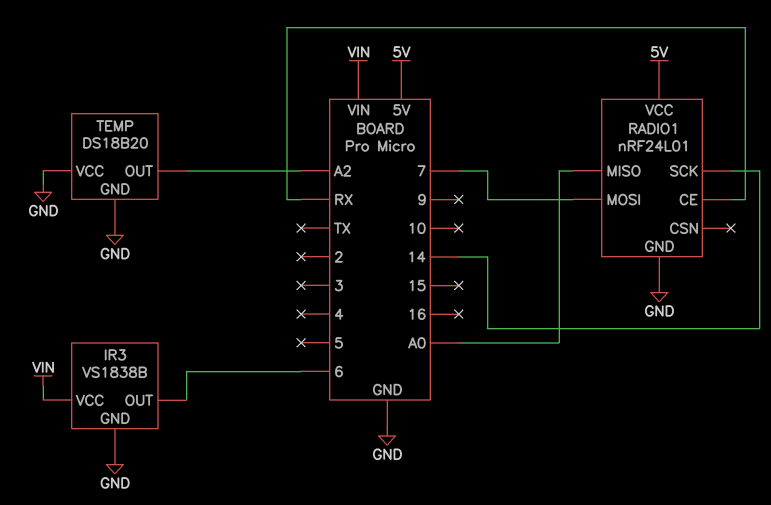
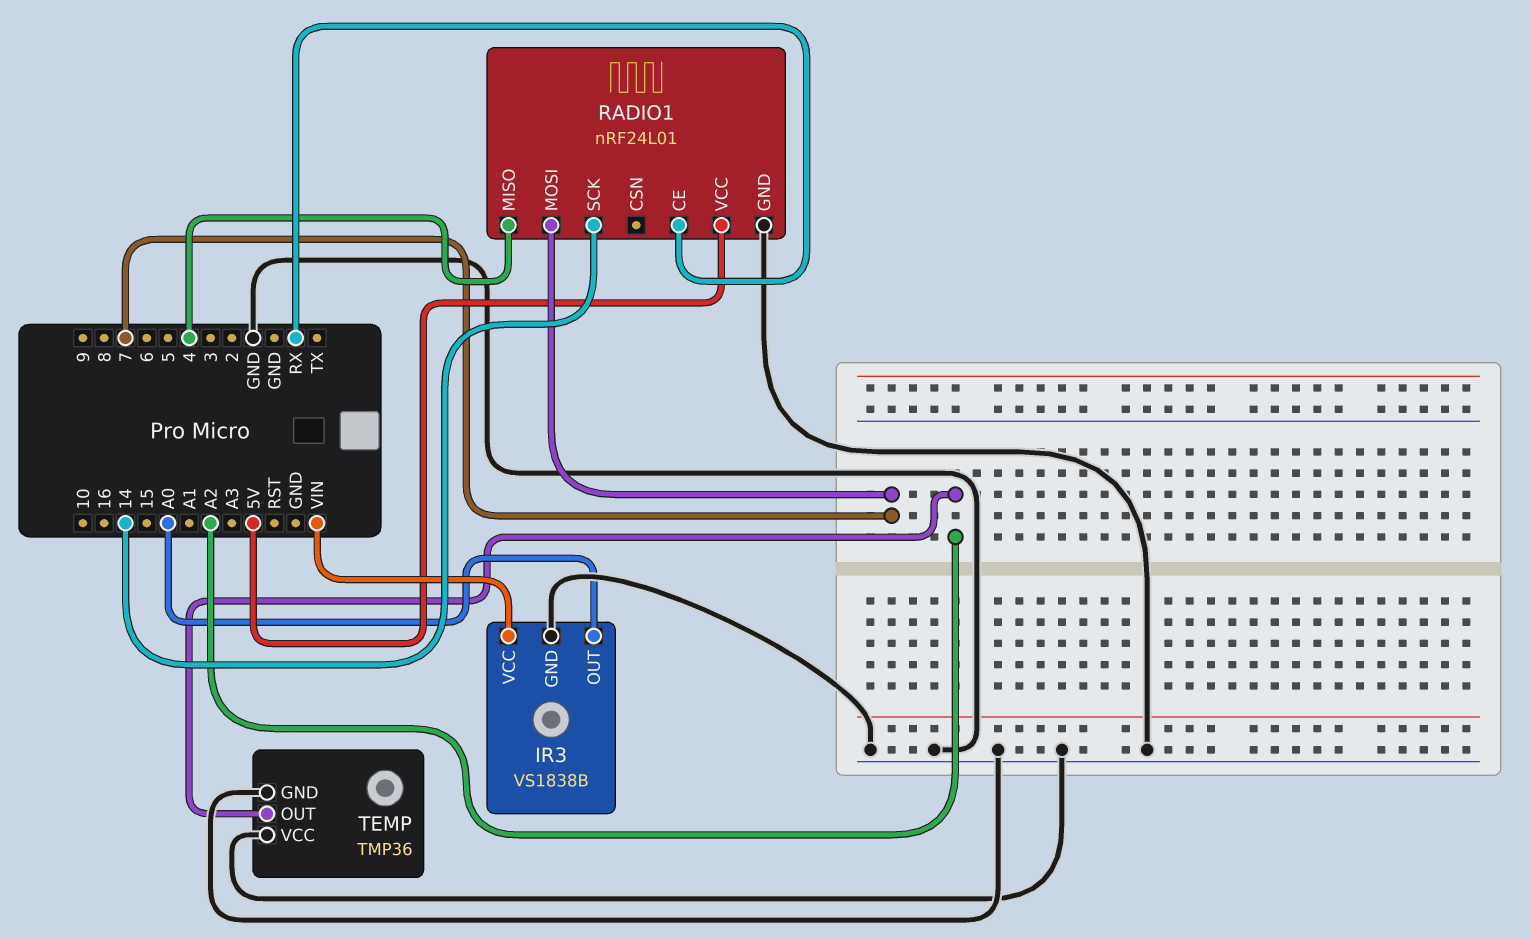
IR3 pin OUT: 6 -> A0
RADIO1 pin MISO: A0 -> 4
TEMP: DS18B20 -> TMP36

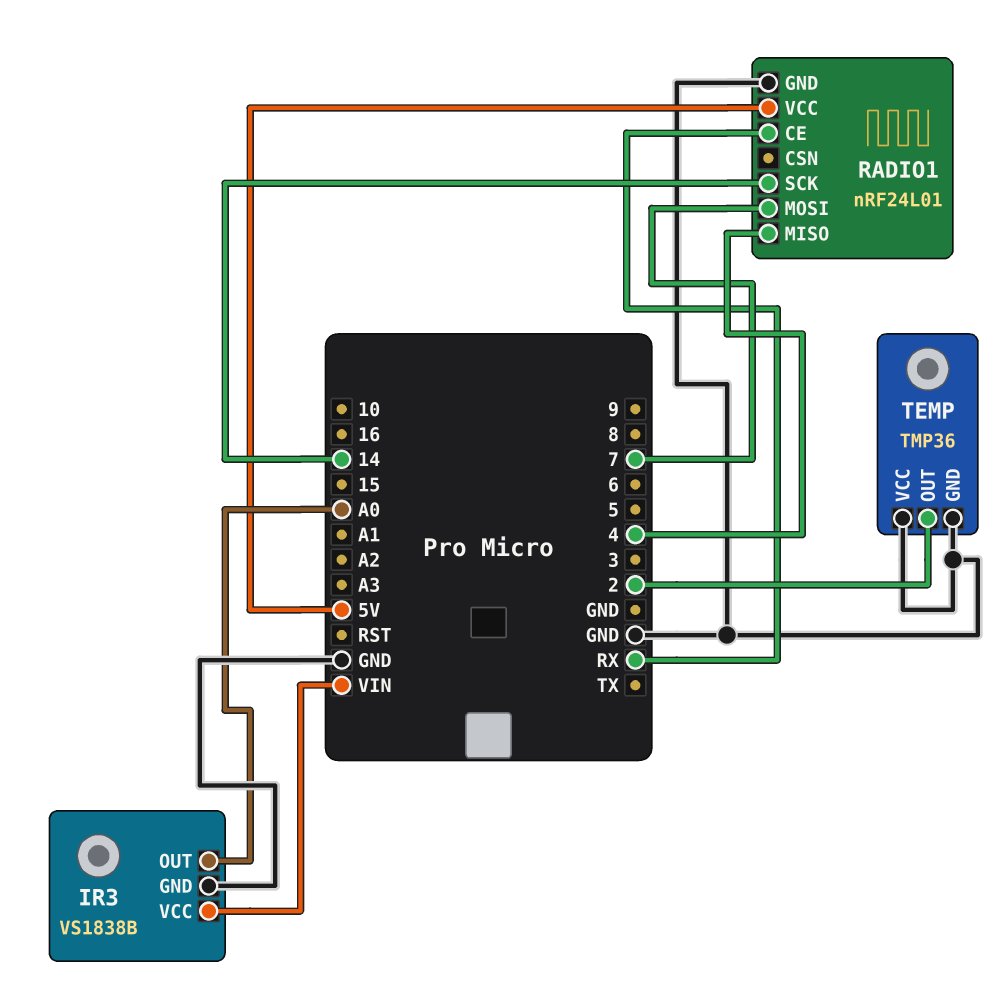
TEMP pin OUT: A2 -> 2

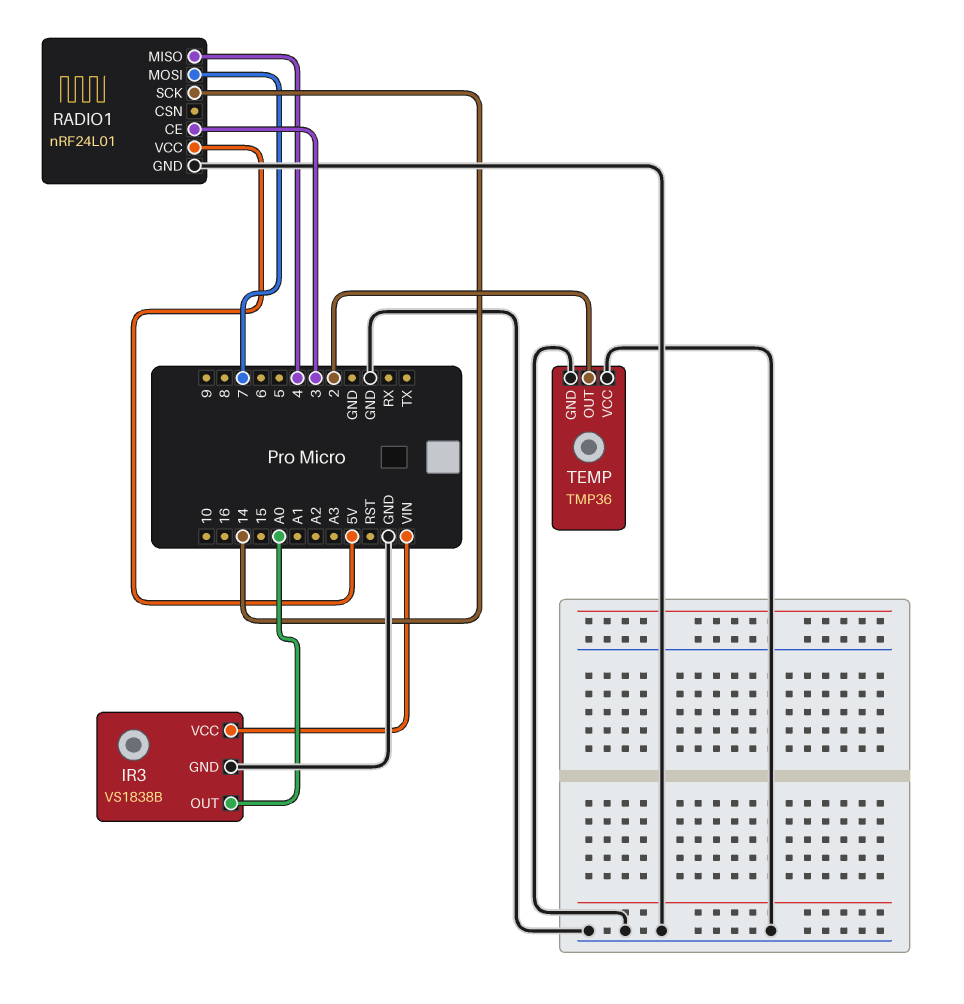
RADIO1 pin CE: RX -> 3

